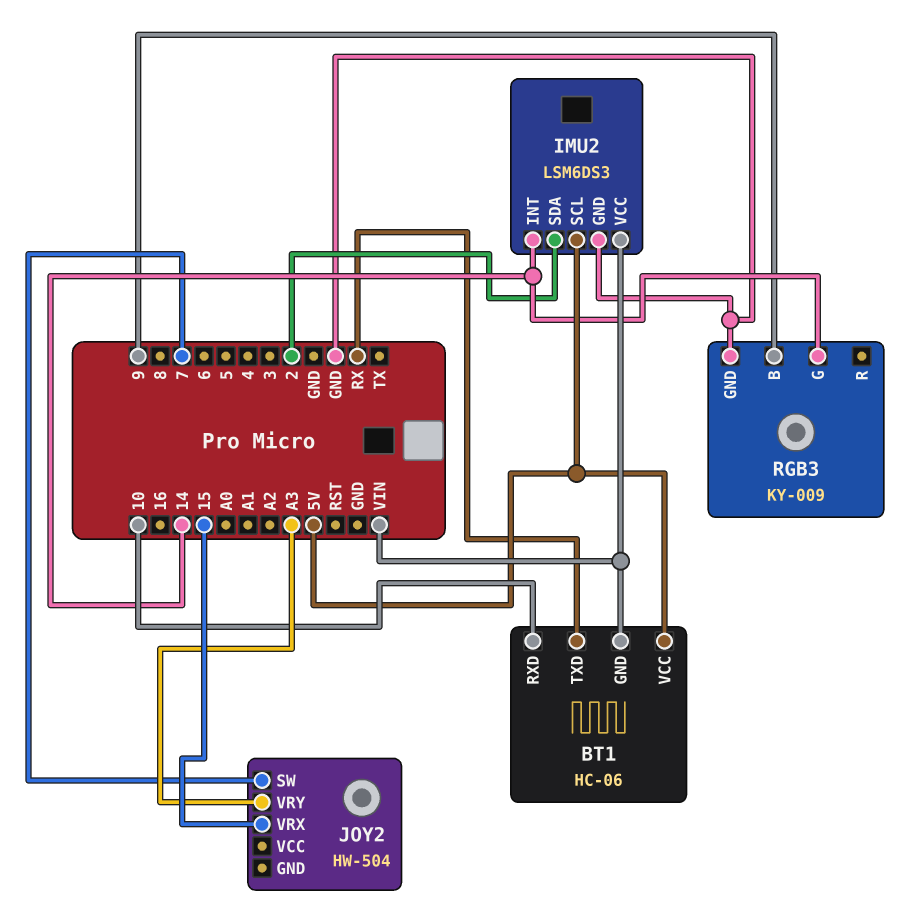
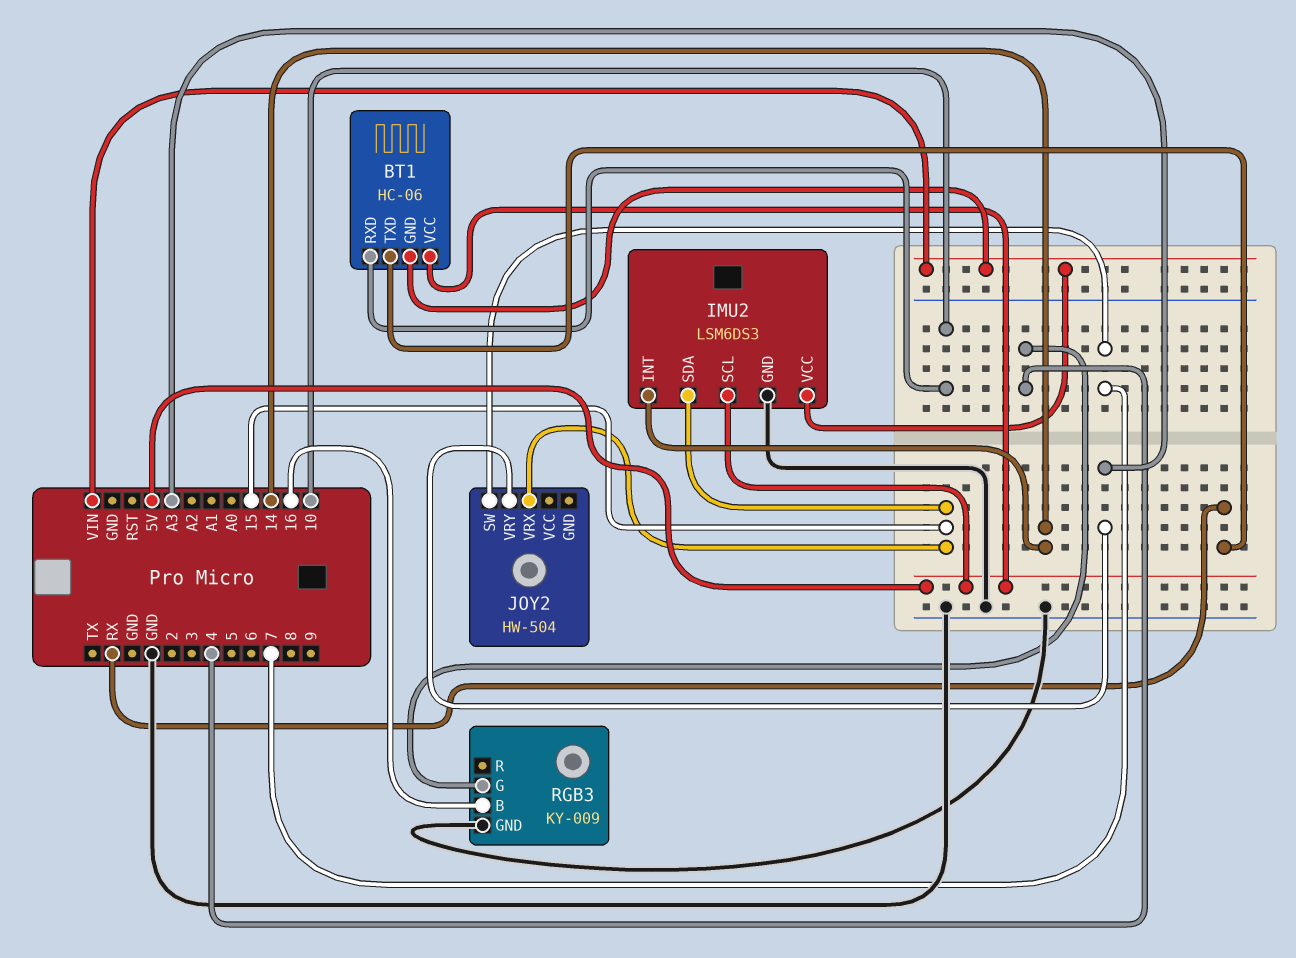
IMU2 pin SDA: 2 -> 15
RGB3 pin B: 9 -> 16
RGB3 pin G: 14 -> 4

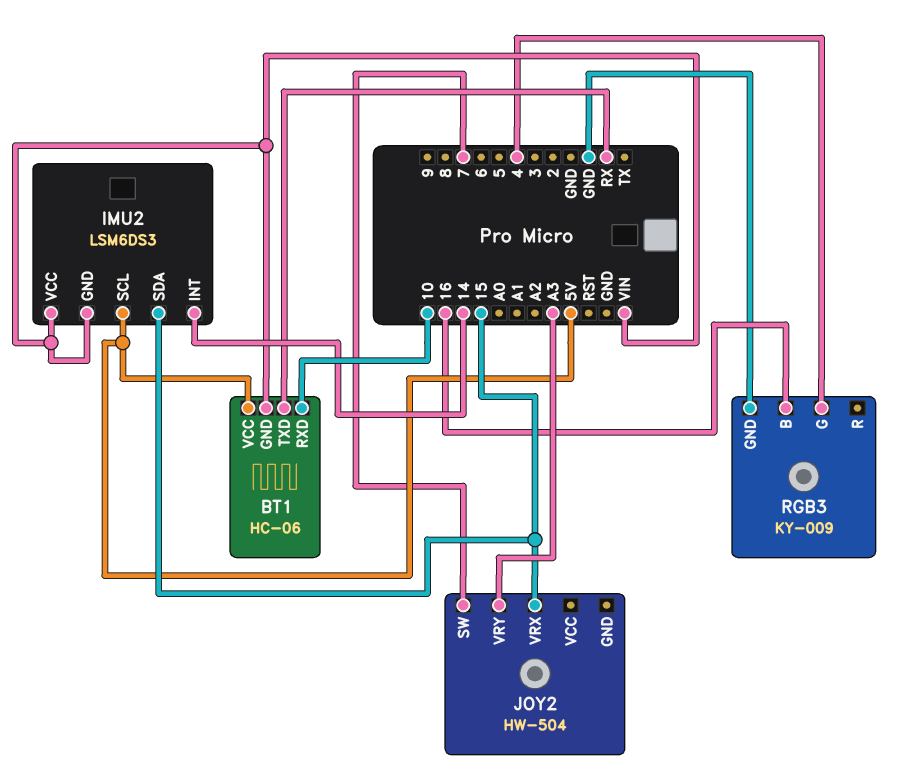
IMU2 pin GND: GND -> VIN

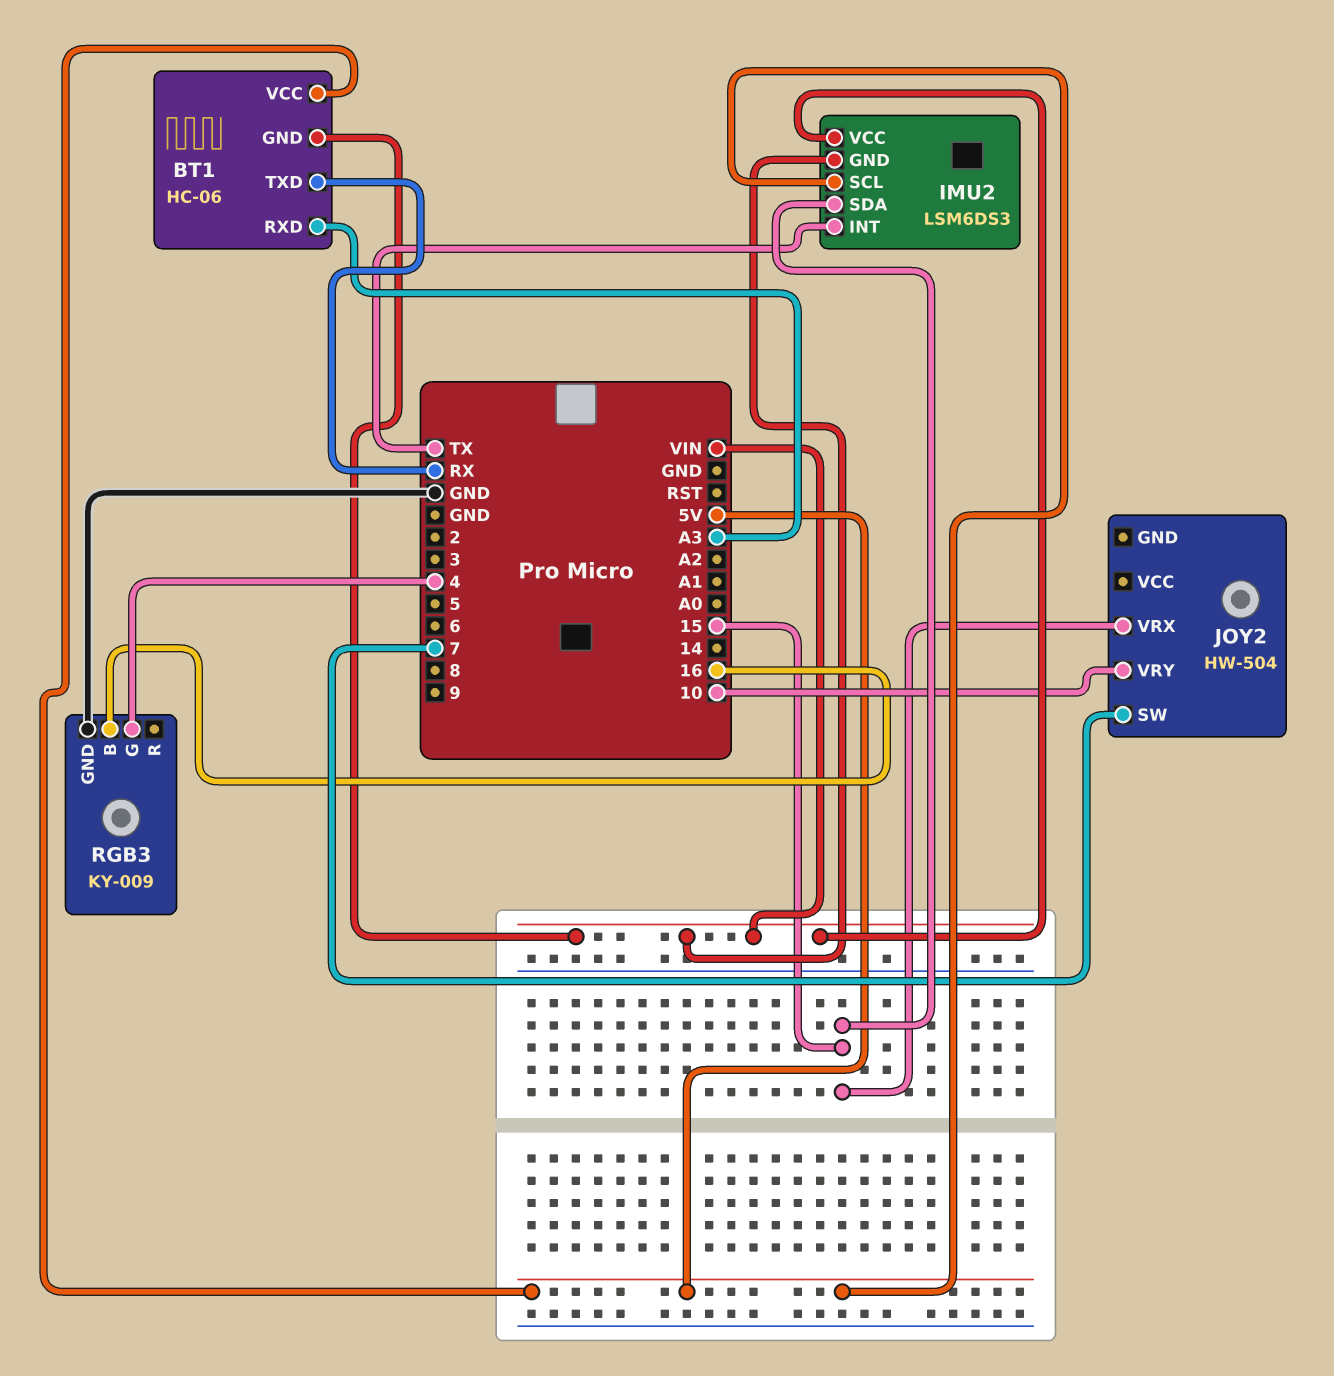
BT1 pin RXD: 10 -> A3
IMU2 pin INT: 14 -> TX
JOY2 pin VRY: A3 -> 10

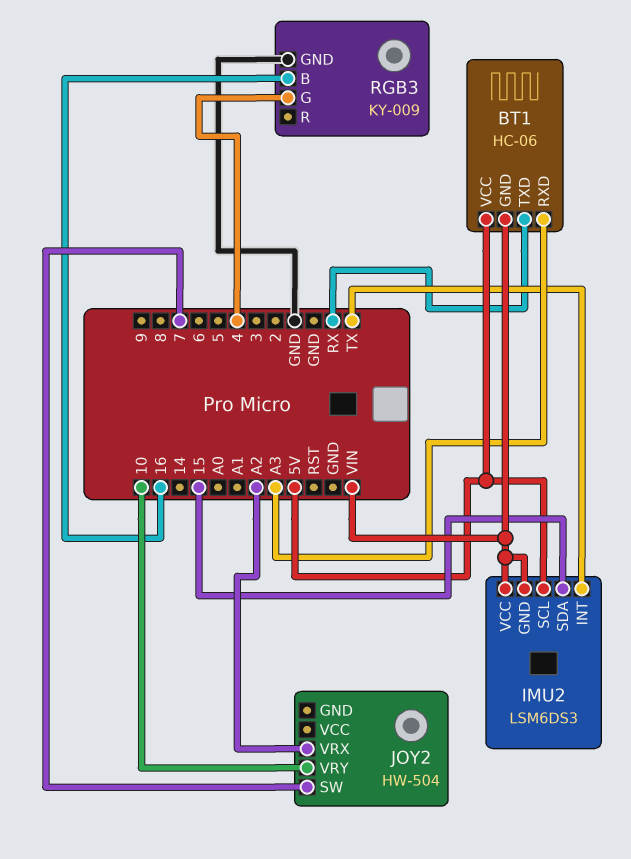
JOY2 pin VRX: 15 -> A2

